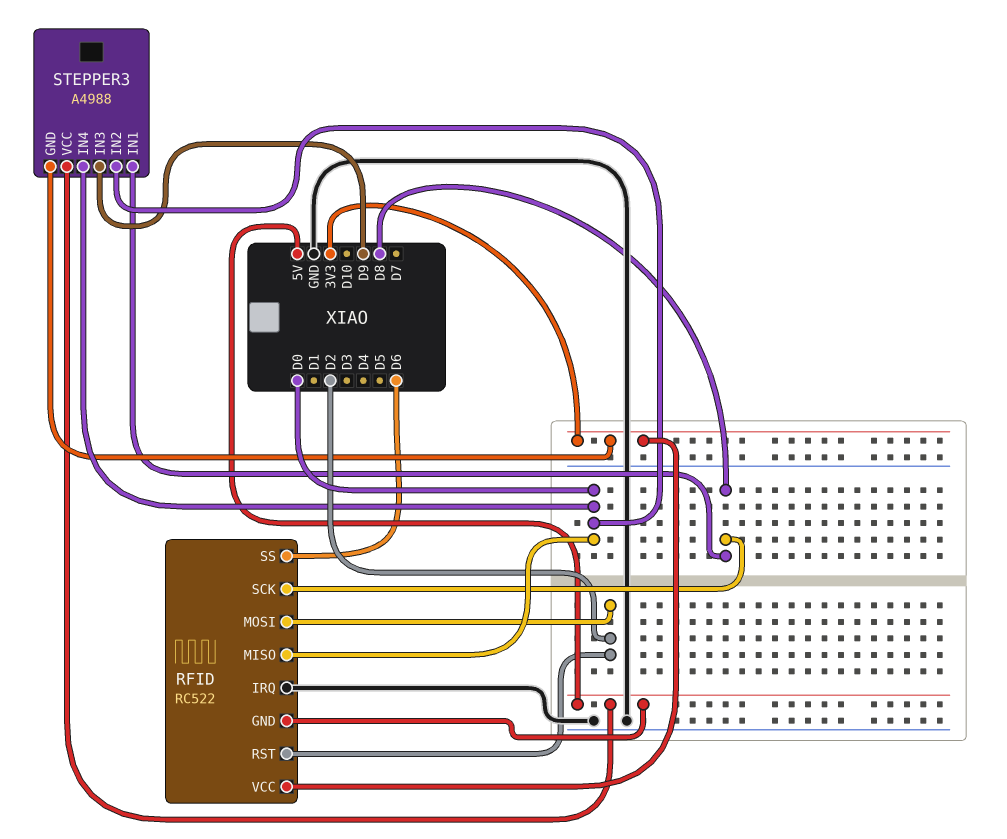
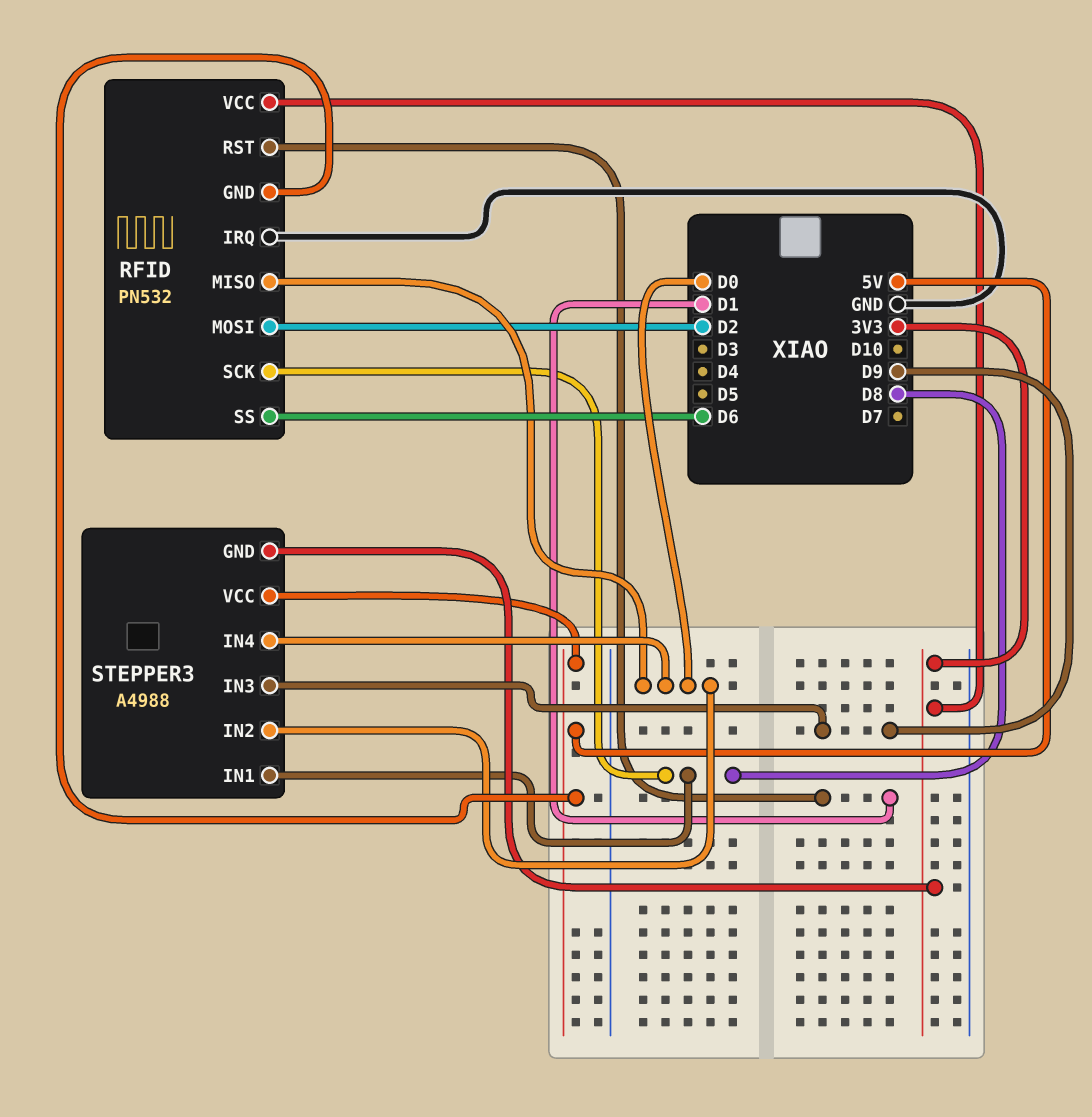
RFID: RC522 -> PN532
RFID pin RST: D2 -> D1

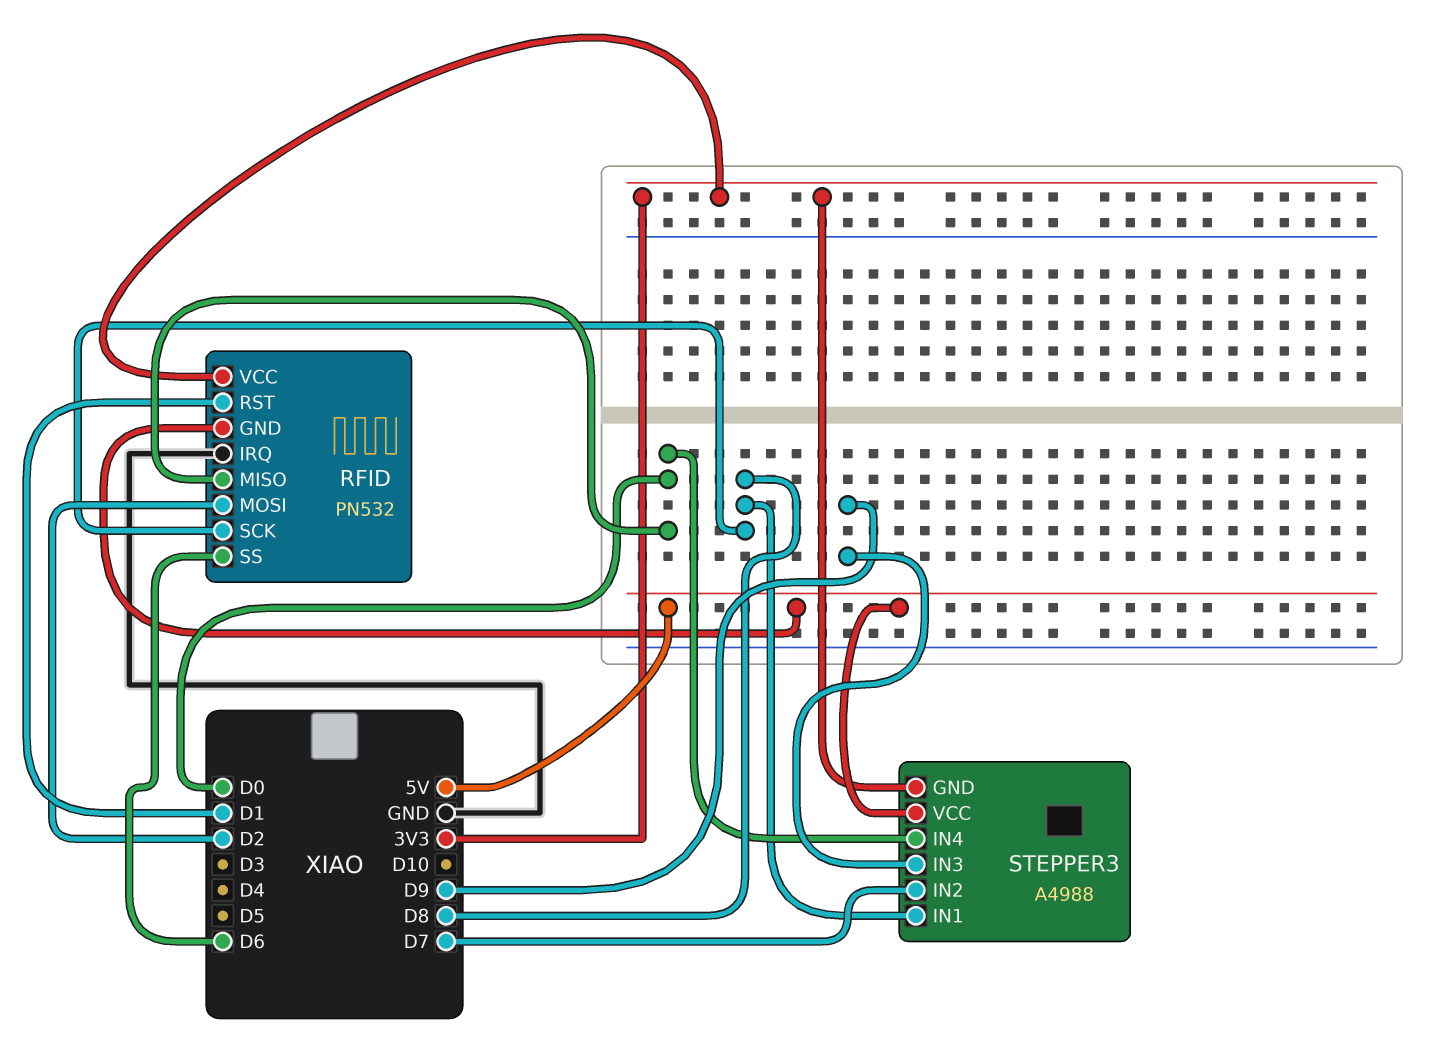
STEPPER3 pin IN2: D0 -> D7

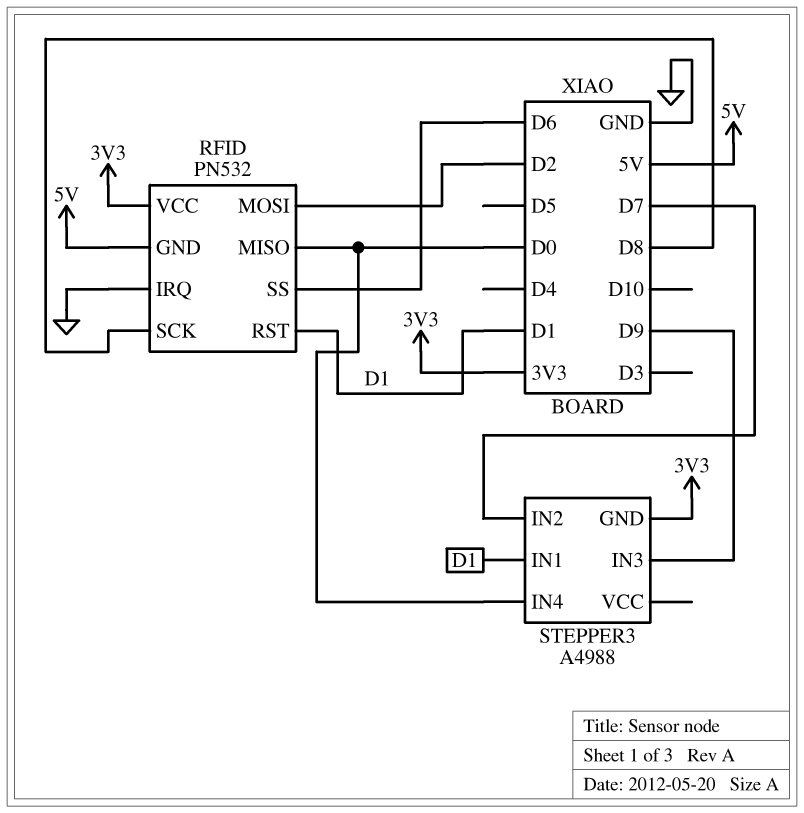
STEPPER3 pin IN1: D8 -> D1
STEPPER3 pin VCC: 5V -> none

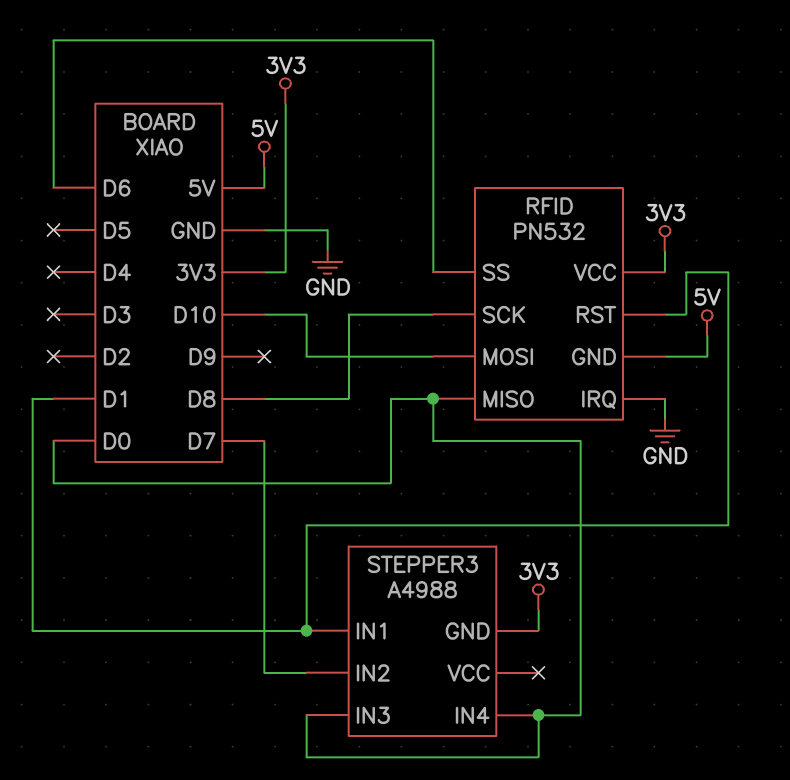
RFID pin MOSI: D2 -> D10
STEPPER3 pin IN3: D9 -> D0

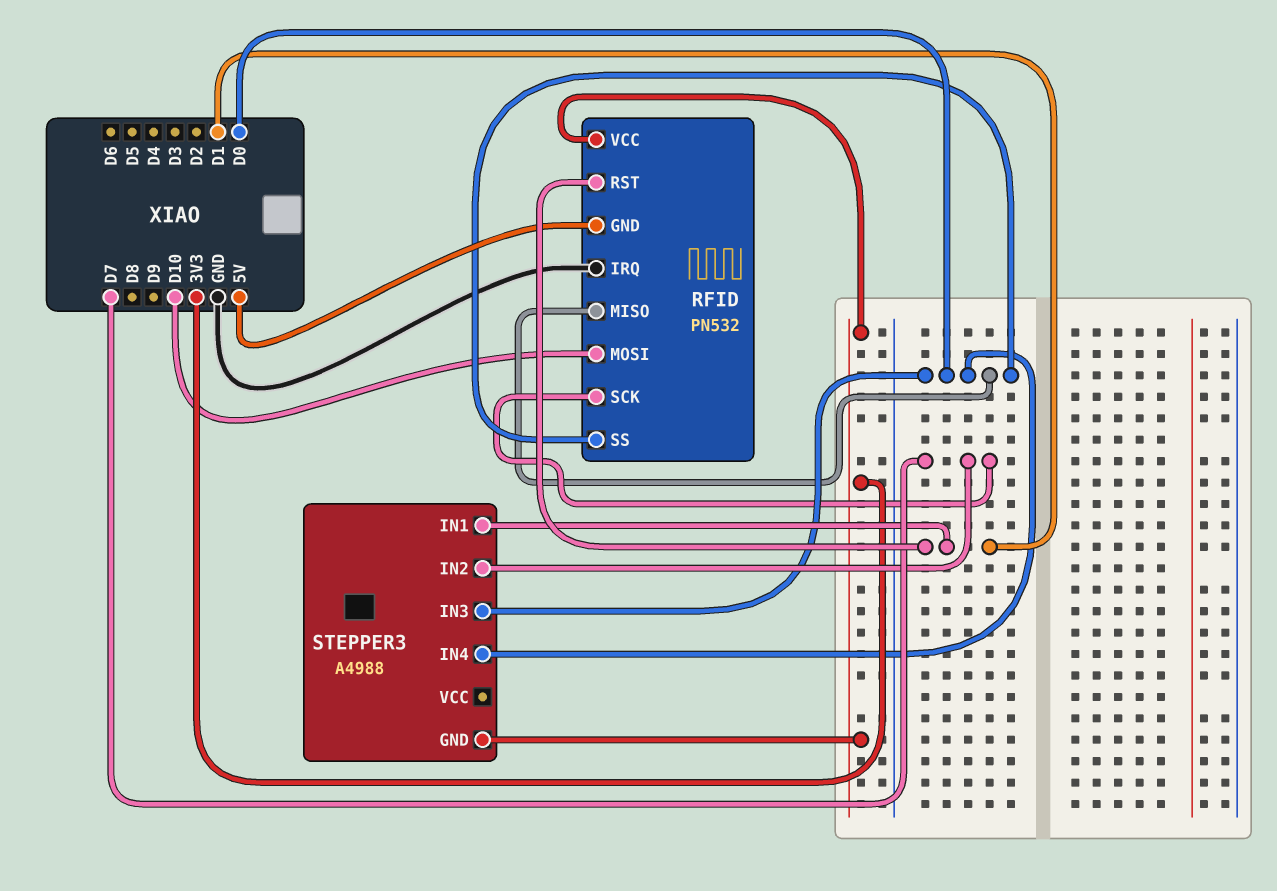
RFID pin SCK: D8 -> D7
RFID pin SS: D6 -> D0

